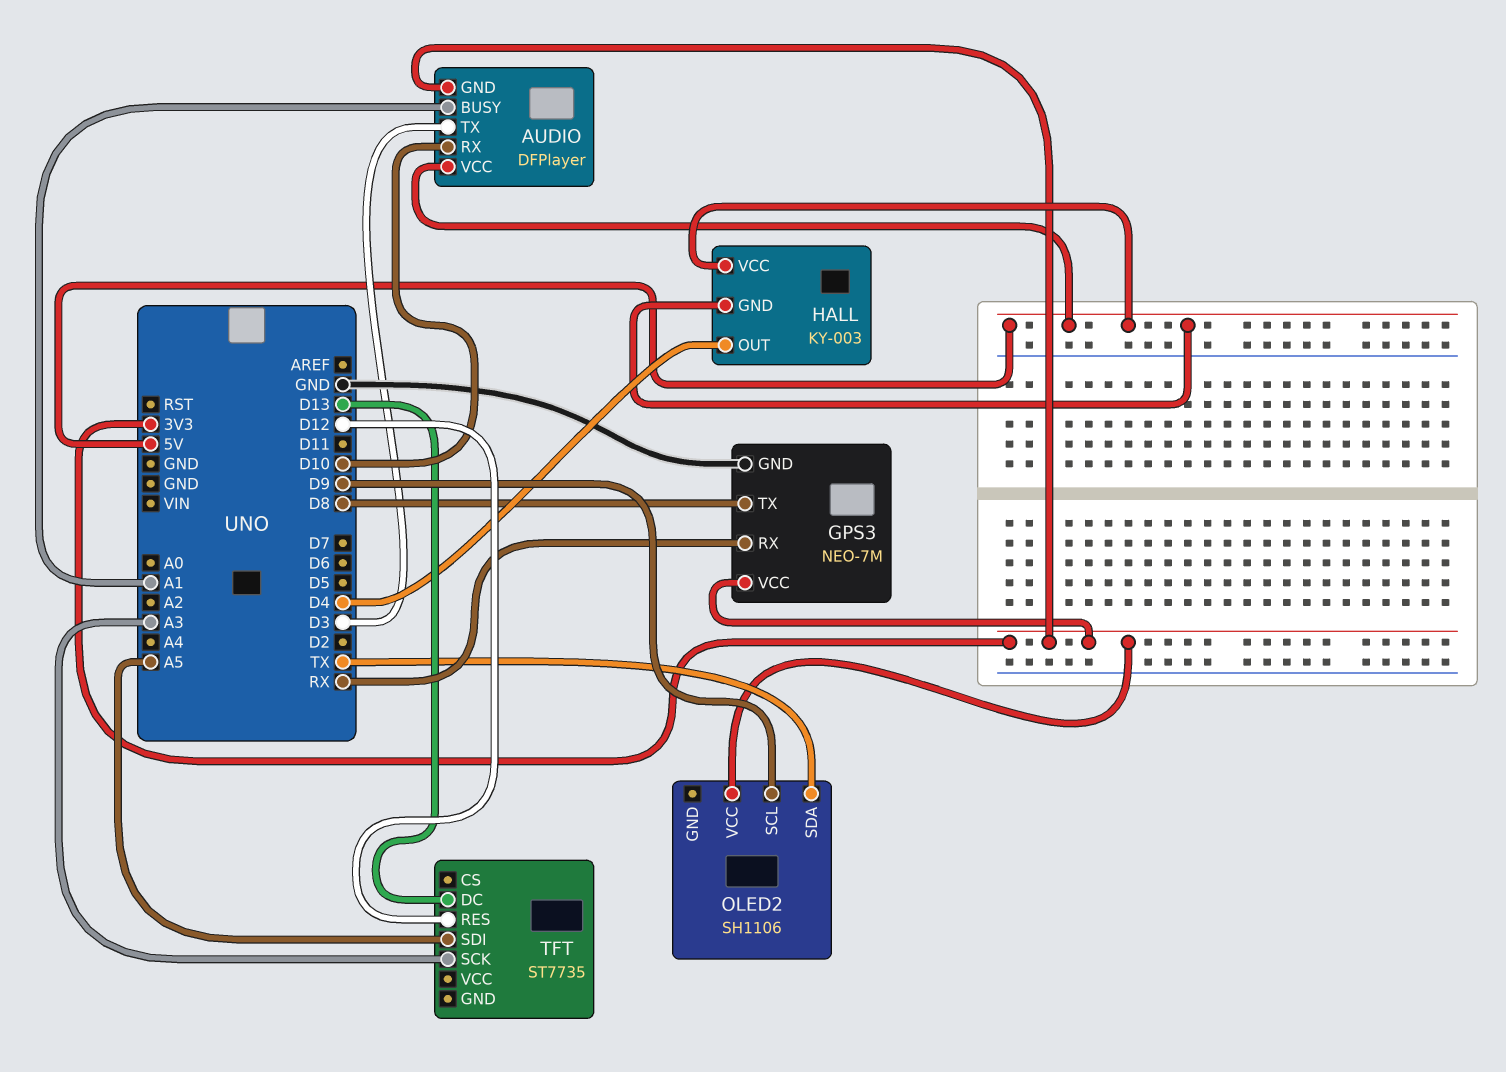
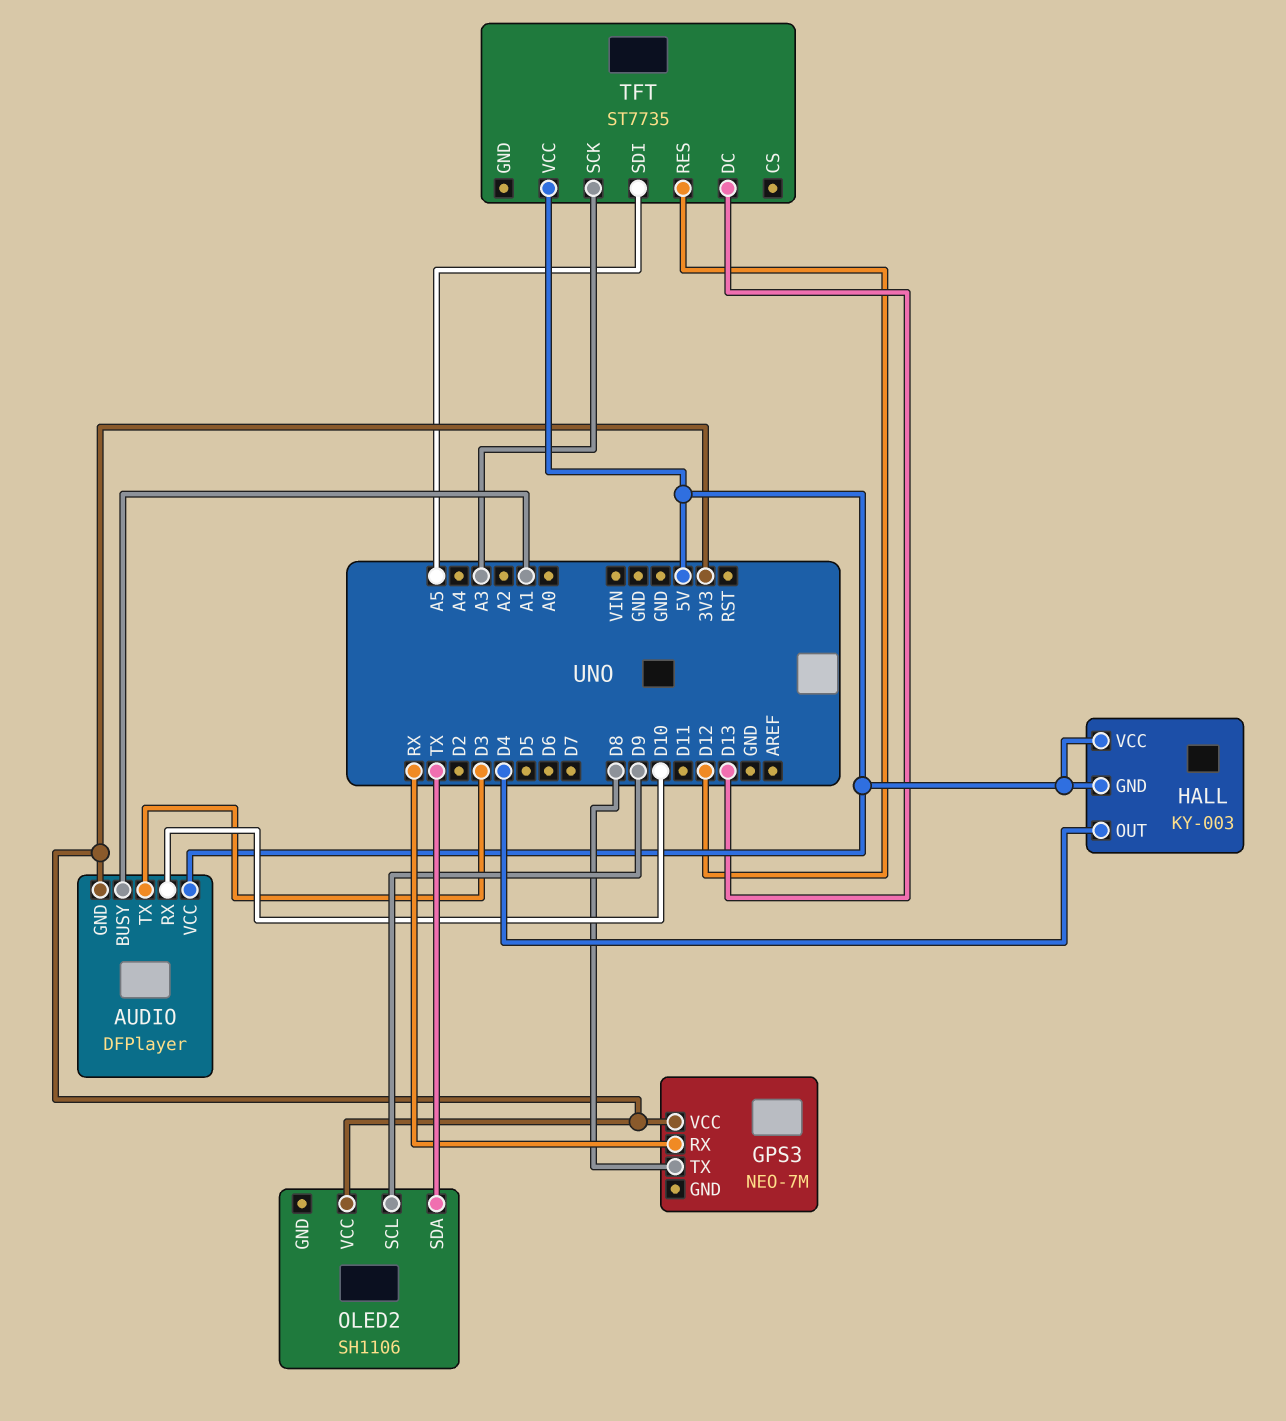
GPS3 pin GND: GND -> none
TFT pin VCC: none -> 5V

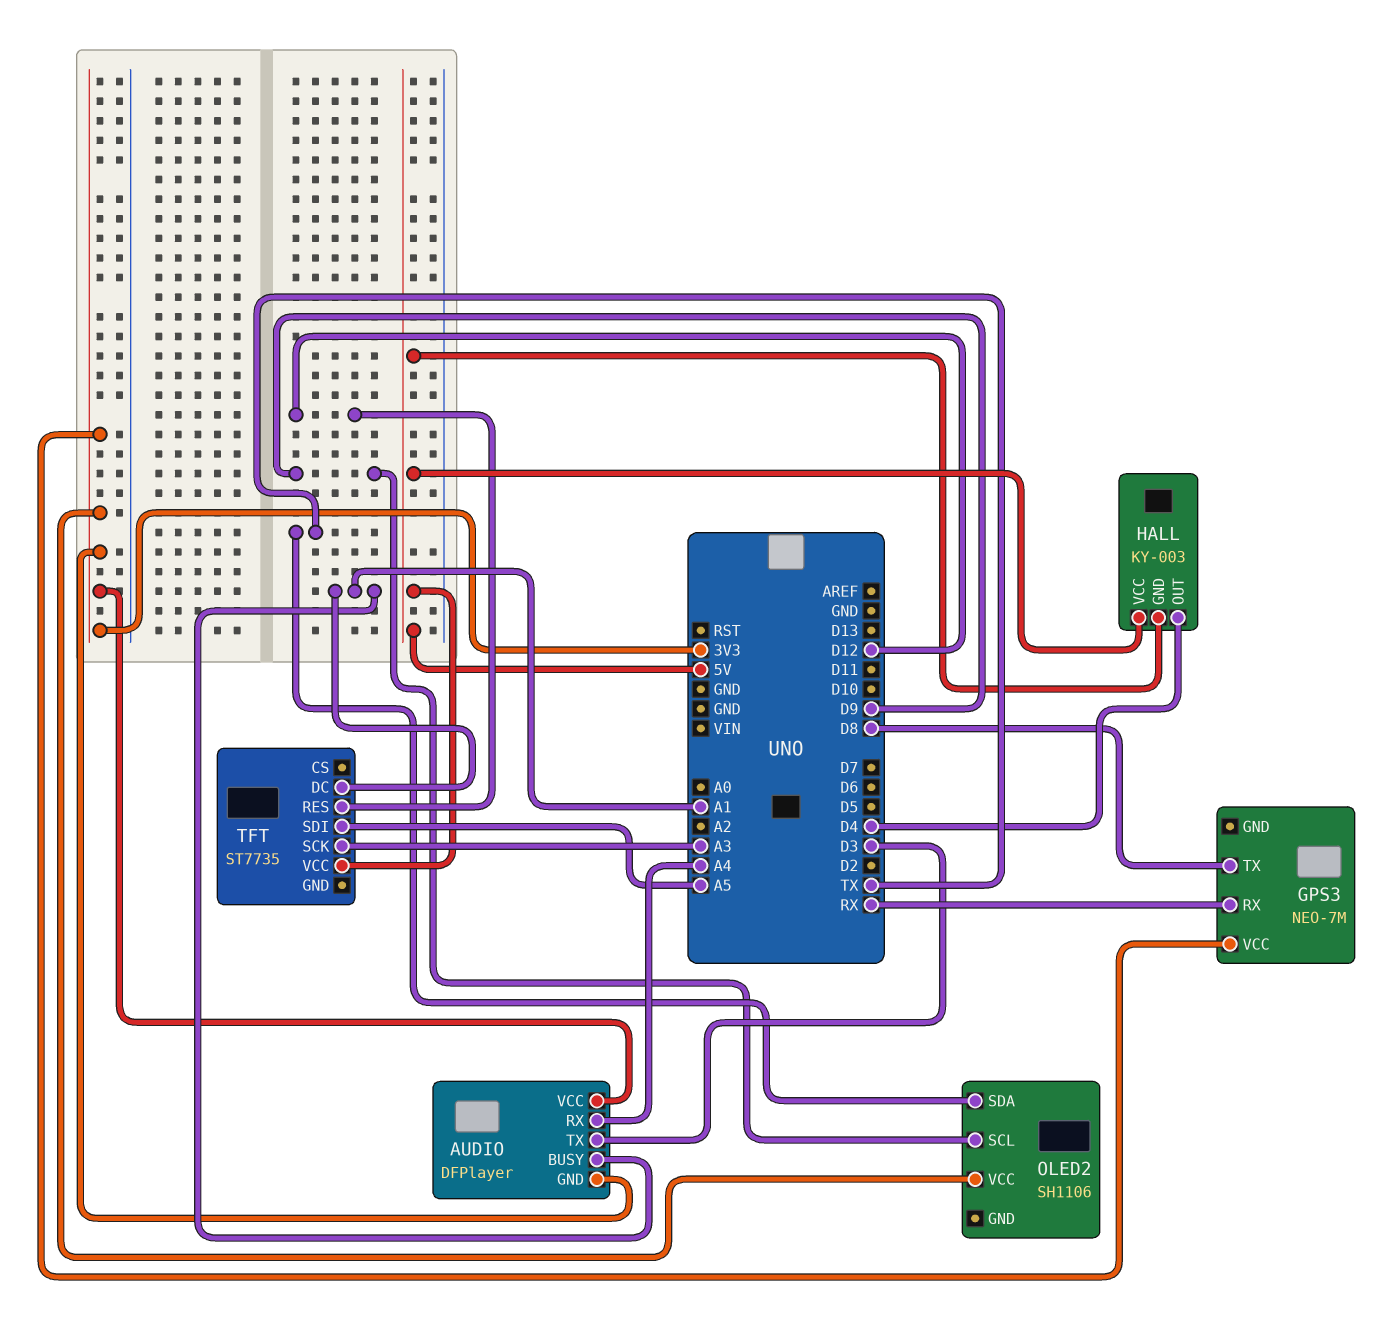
AUDIO pin RX: D10 -> A4
AUDIO pin VCC: 5V -> 3V3
TFT pin DC: D13 -> A1

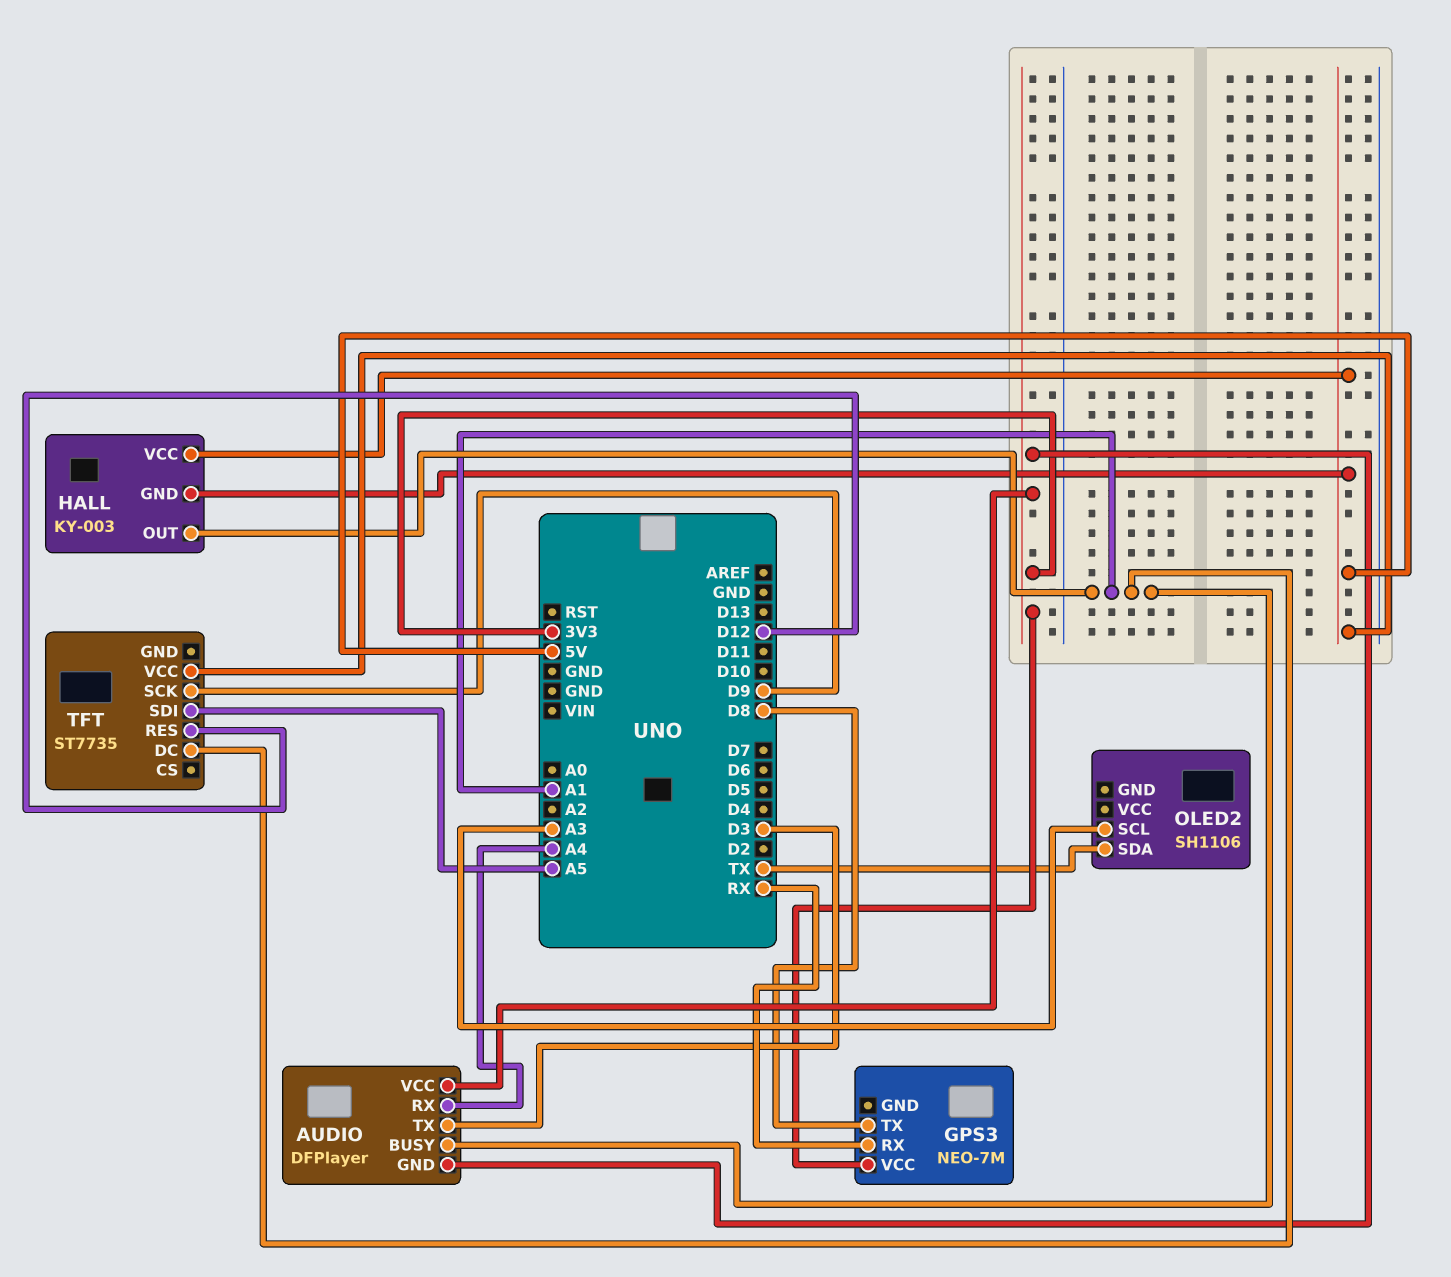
HALL pin OUT: D4 -> A1
OLED2 pin SCL: D9 -> A3
OLED2 pin VCC: 3V3 -> none
TFT pin SCK: A3 -> D9

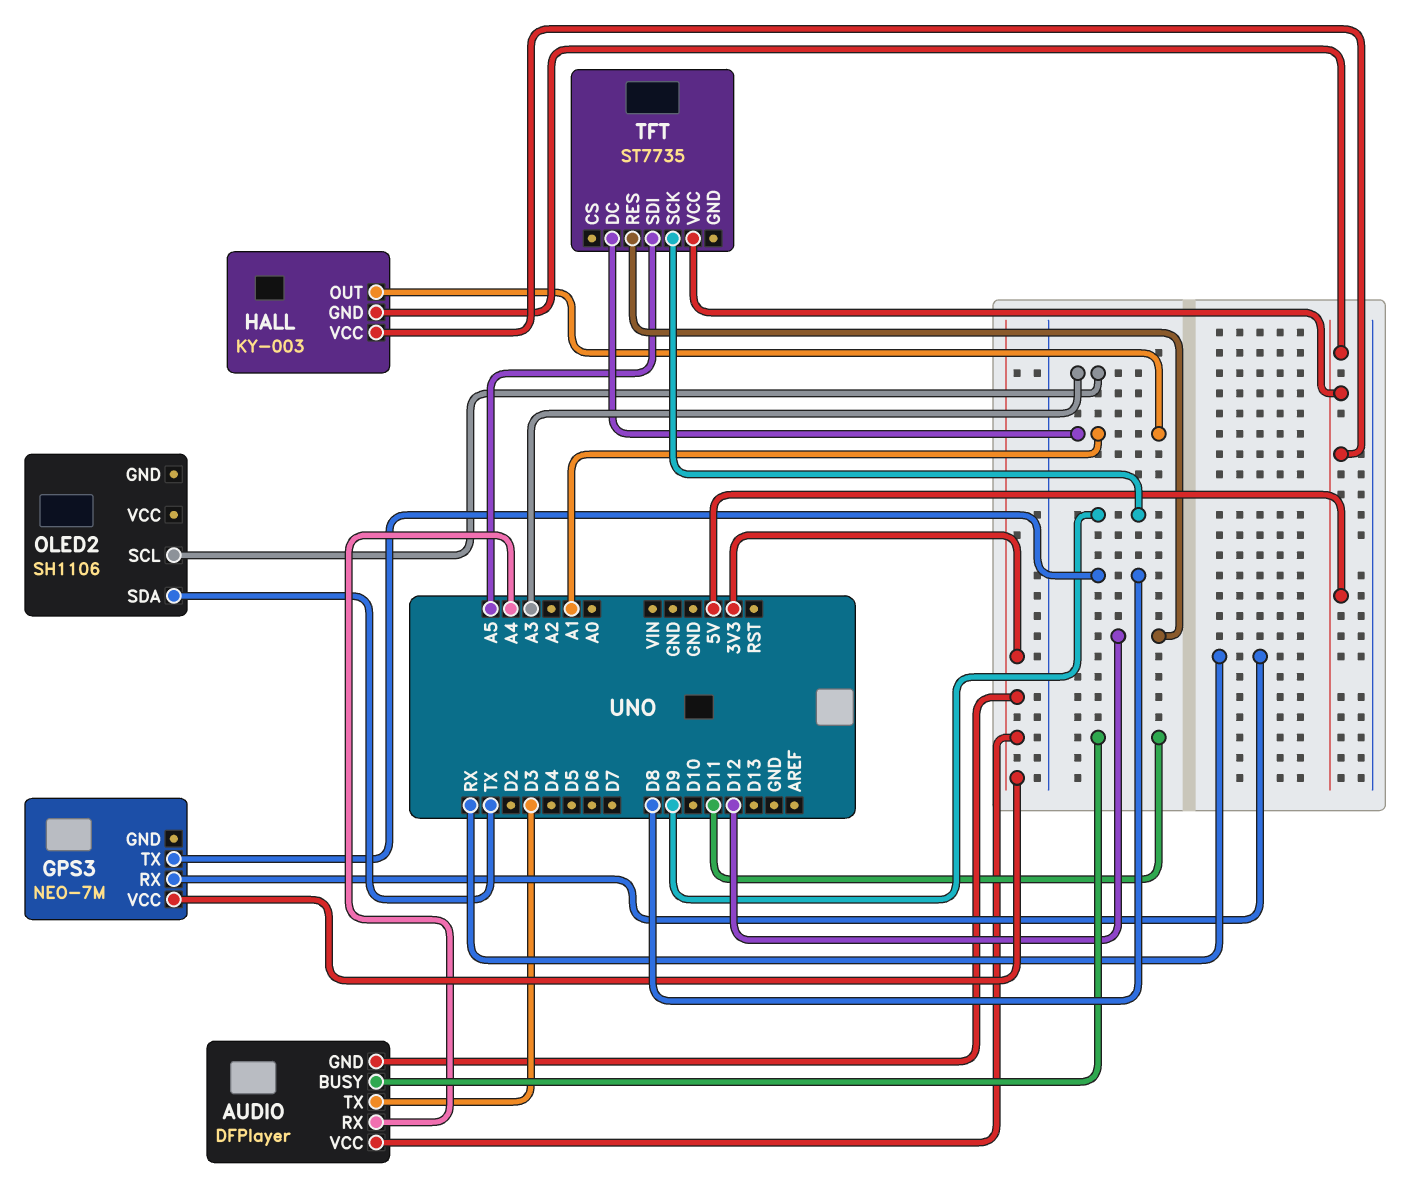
AUDIO pin BUSY: A1 -> D11

